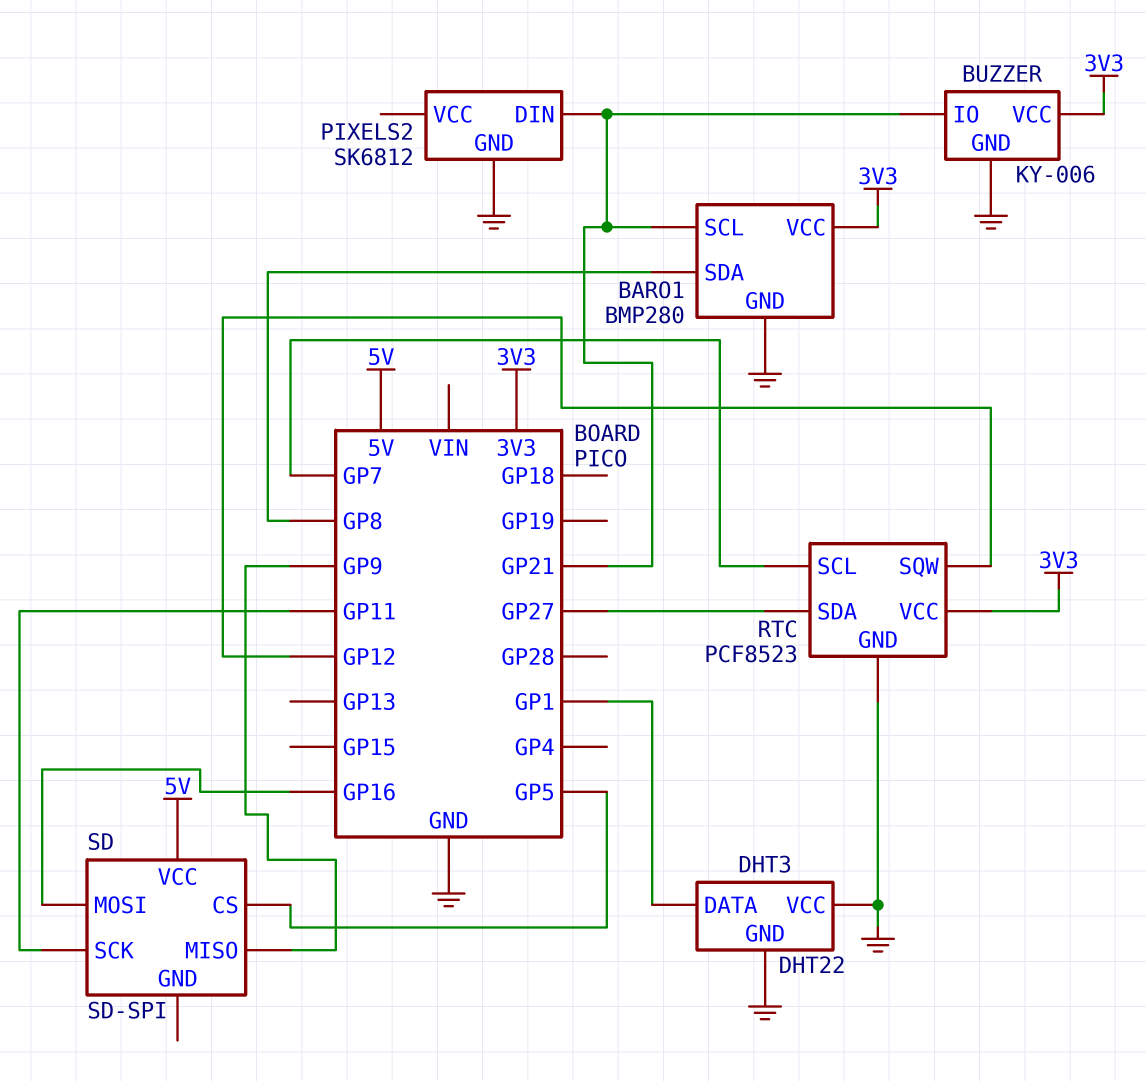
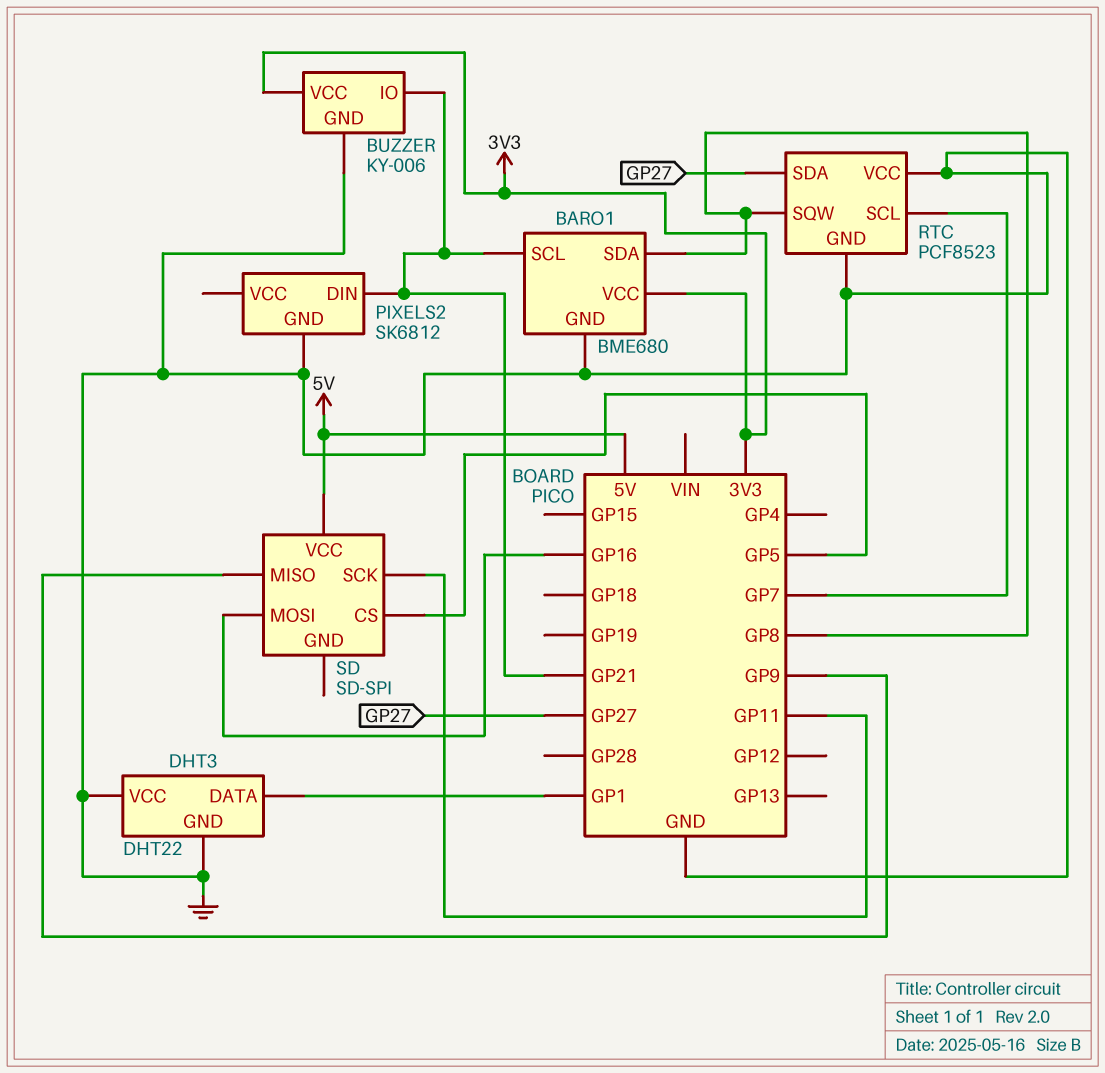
BARO1: BMP280 -> BME680
RTC pin SQW: GP12 -> GP8
RTC pin VCC: 3V3 -> GND

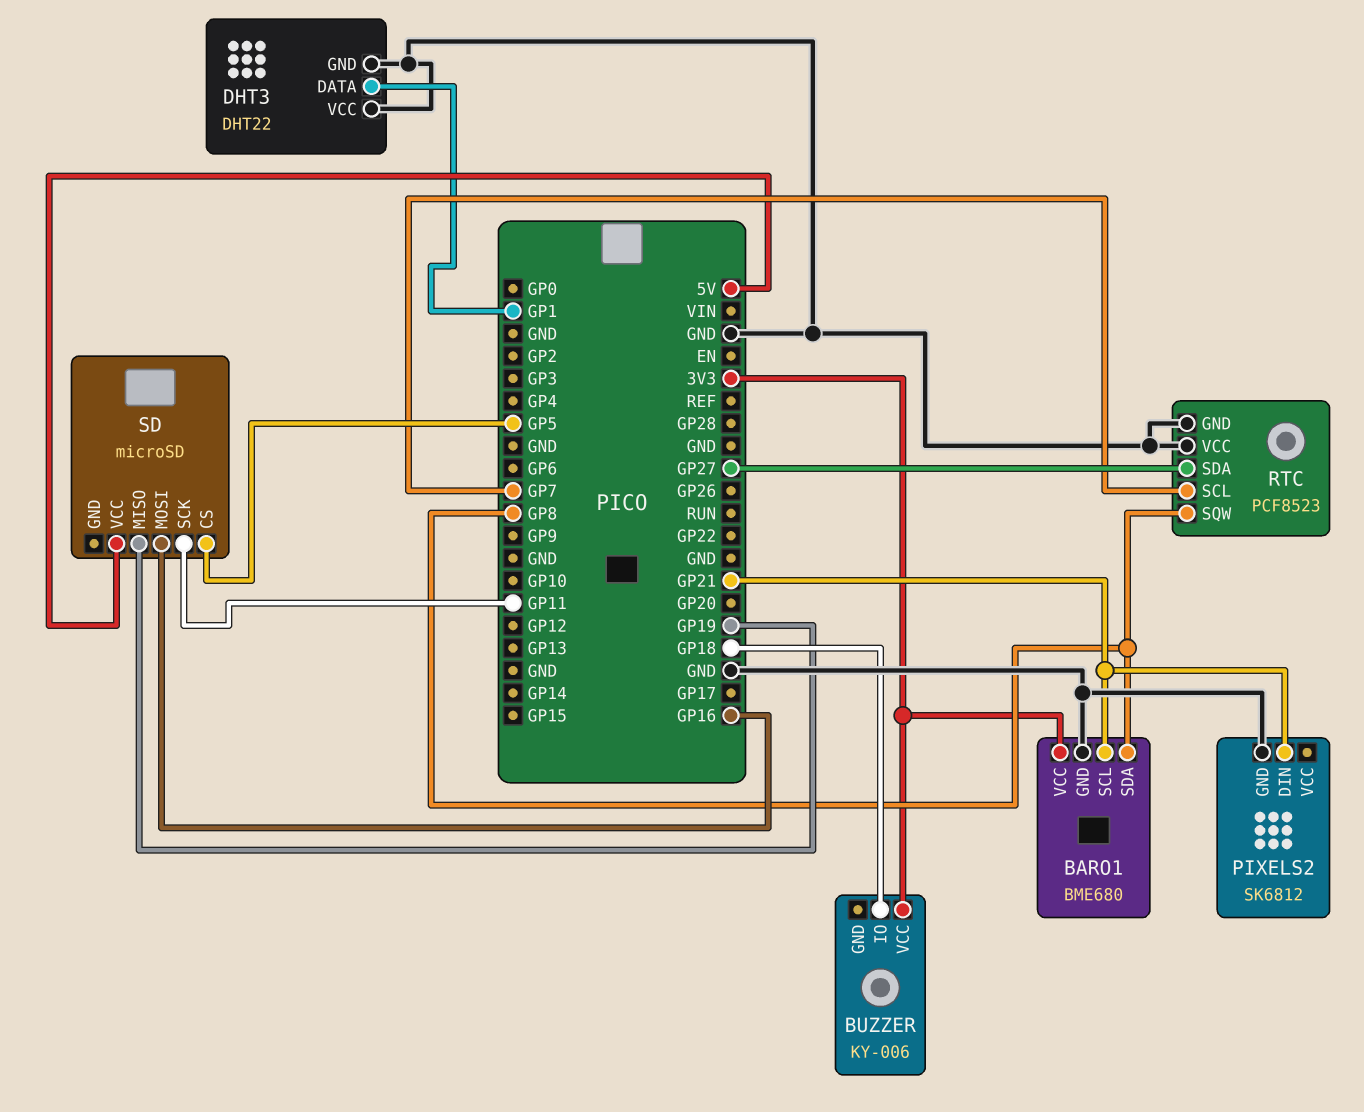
BUZZER pin GND: GND -> none
BUZZER pin IO: GP21 -> GP18
SD: SD-SPI -> microSD
SD pin MISO: GP9 -> GP19

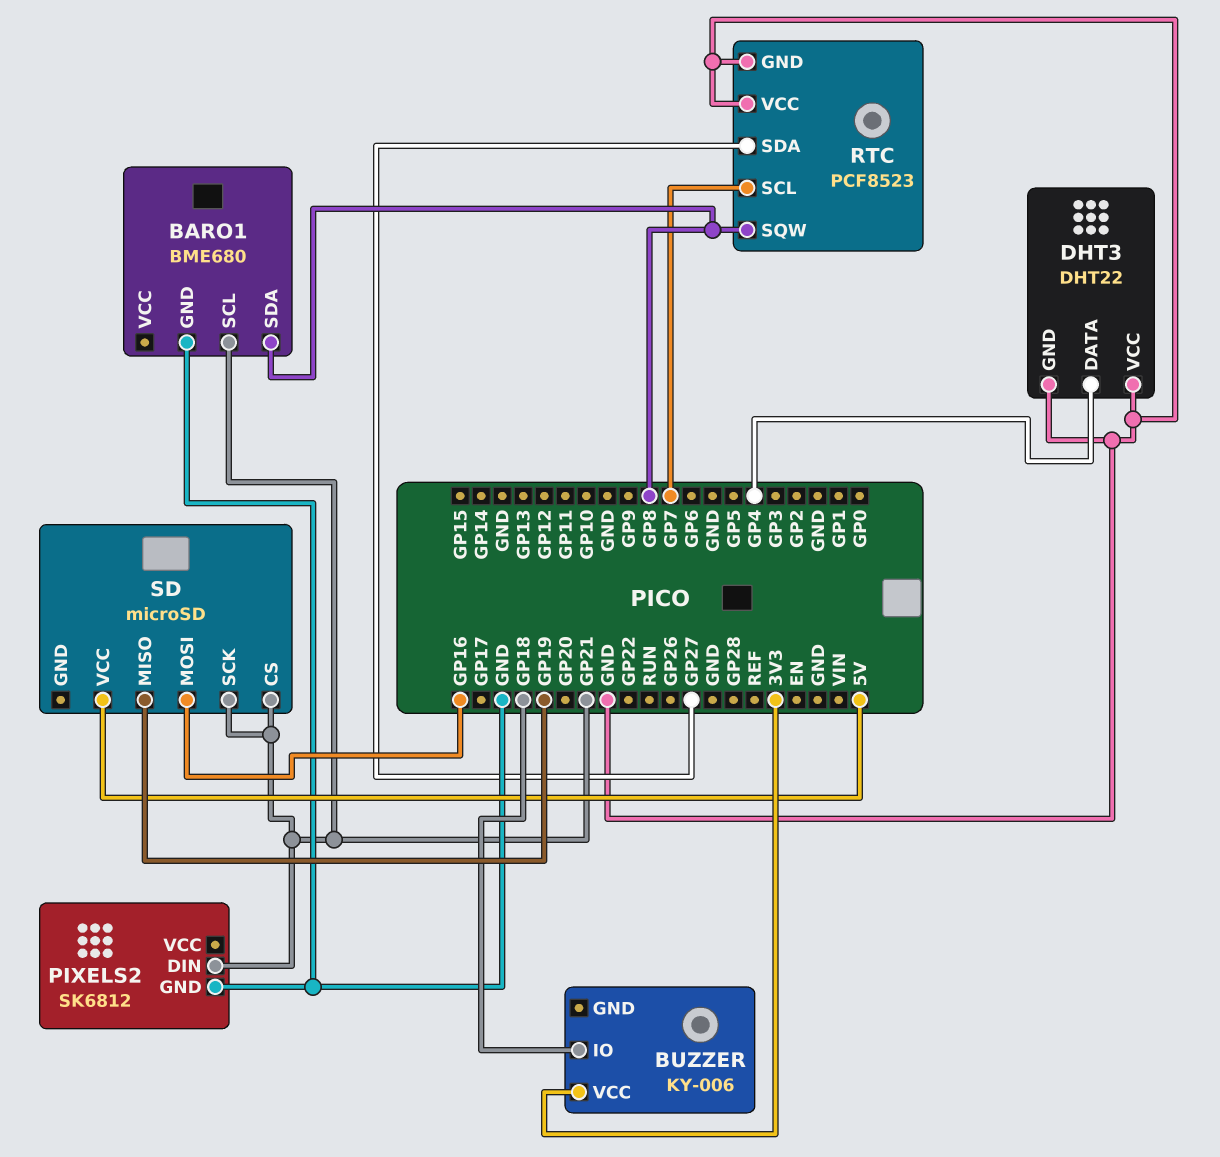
BARO1 pin VCC: 3V3 -> none
DHT3 pin DATA: GP1 -> GP4
SD pin CS: GP5 -> GP21
SD pin SCK: GP11 -> GP21

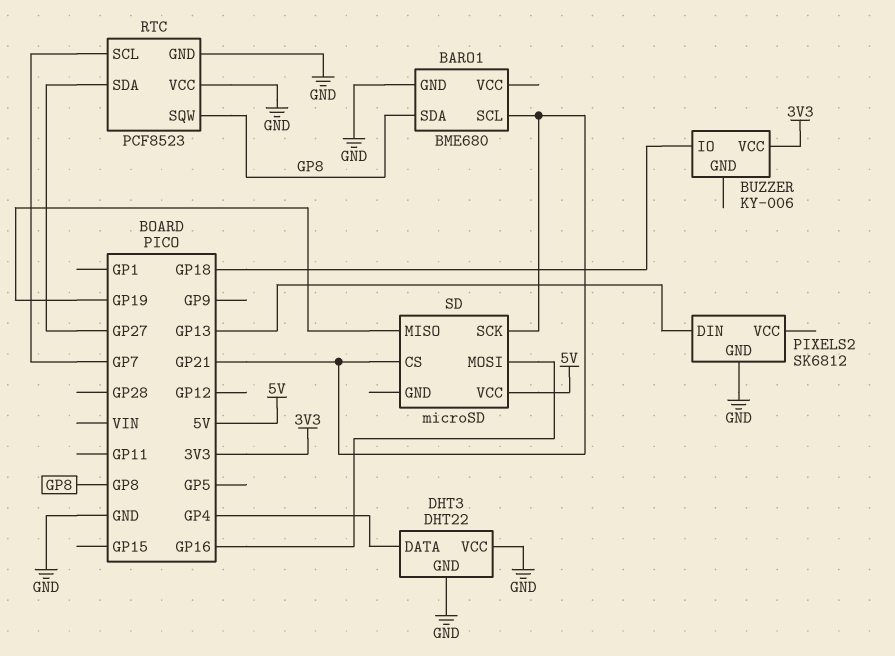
PIXELS2 pin DIN: GP21 -> GP13

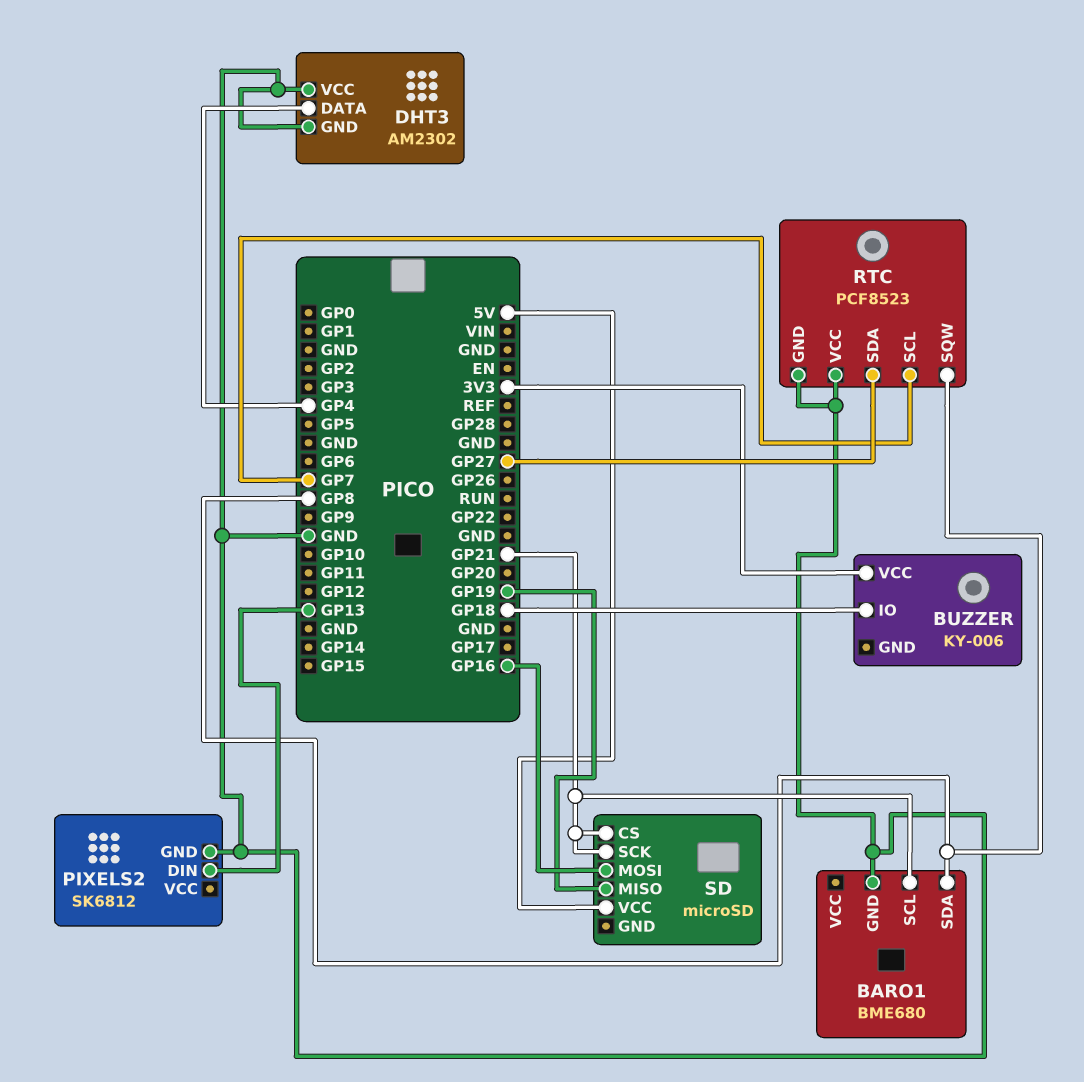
DHT3: DHT22 -> AM2302

